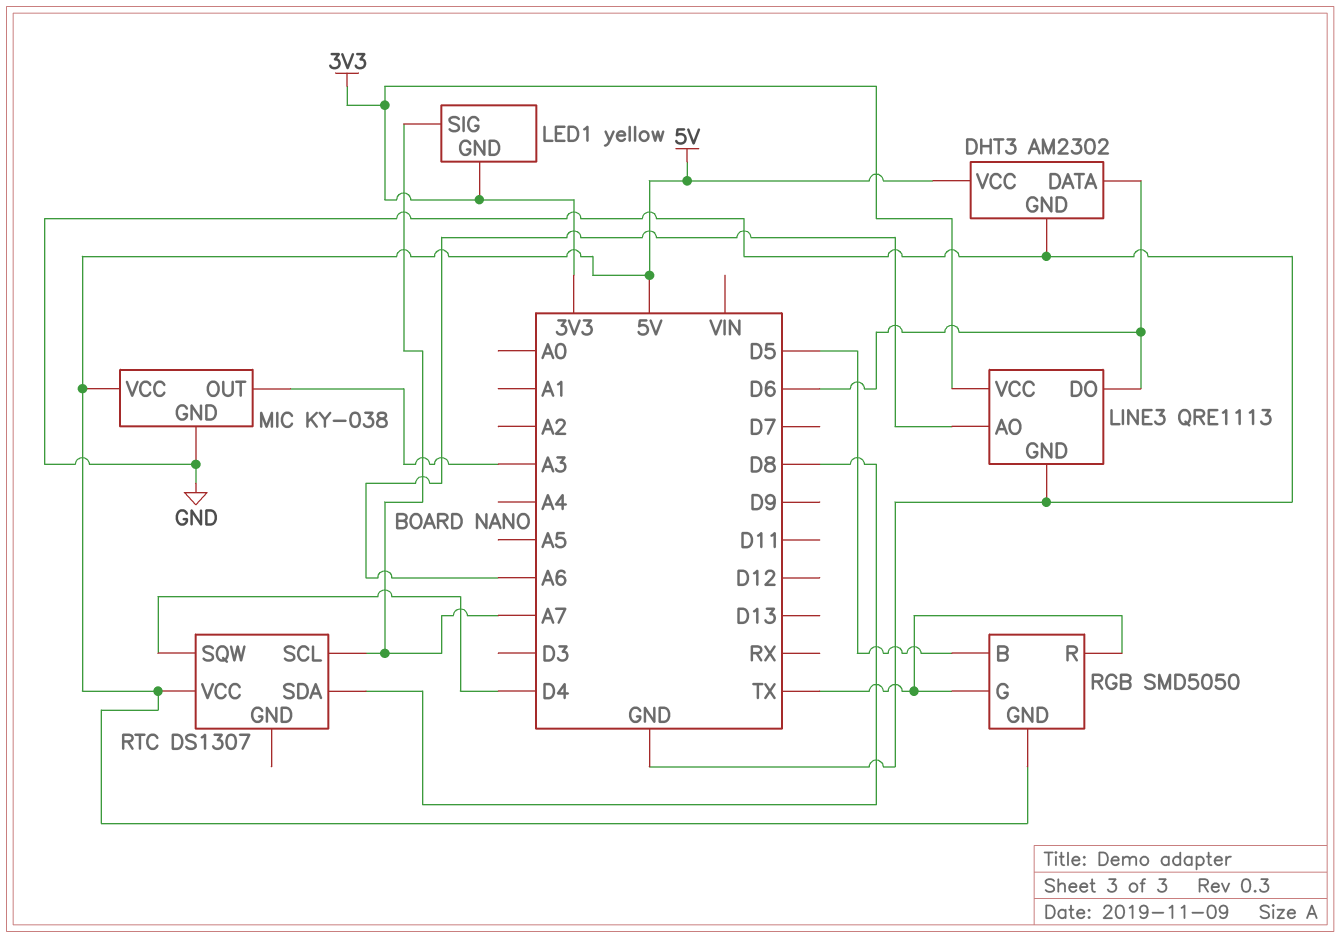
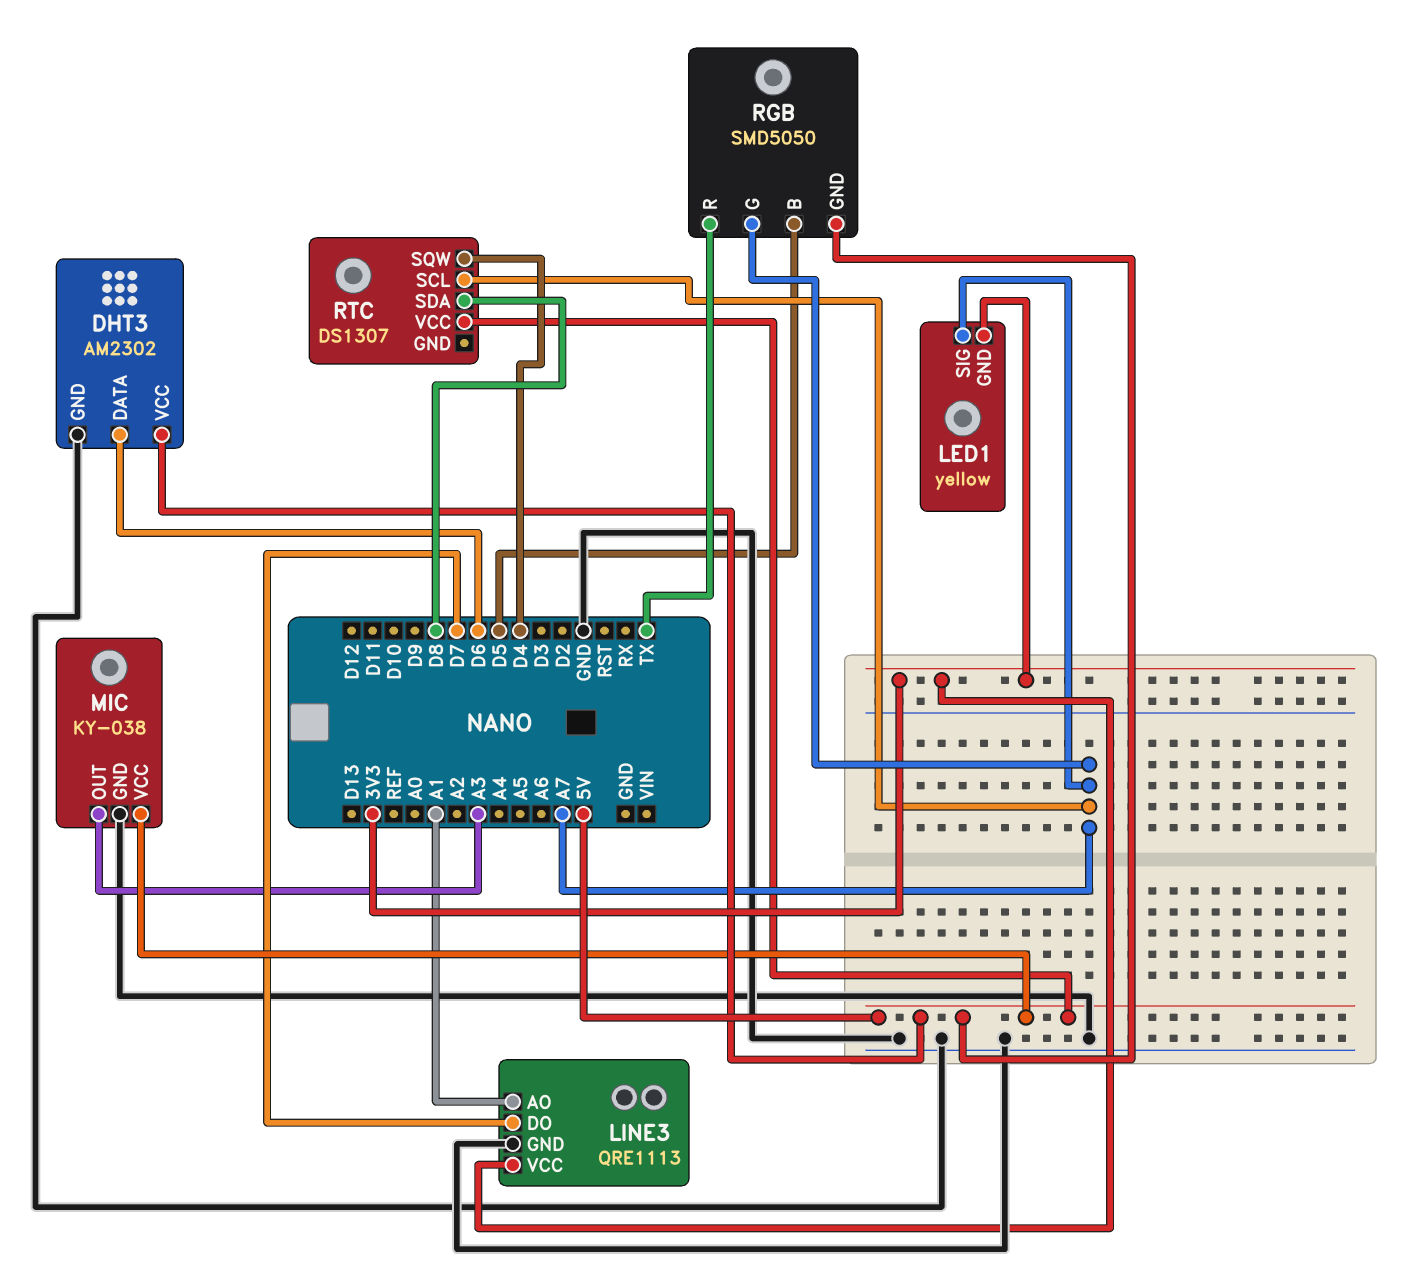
LINE3 pin AO: A6 -> A1
LINE3 pin DO: D6 -> D7
RGB pin G: TX -> A7

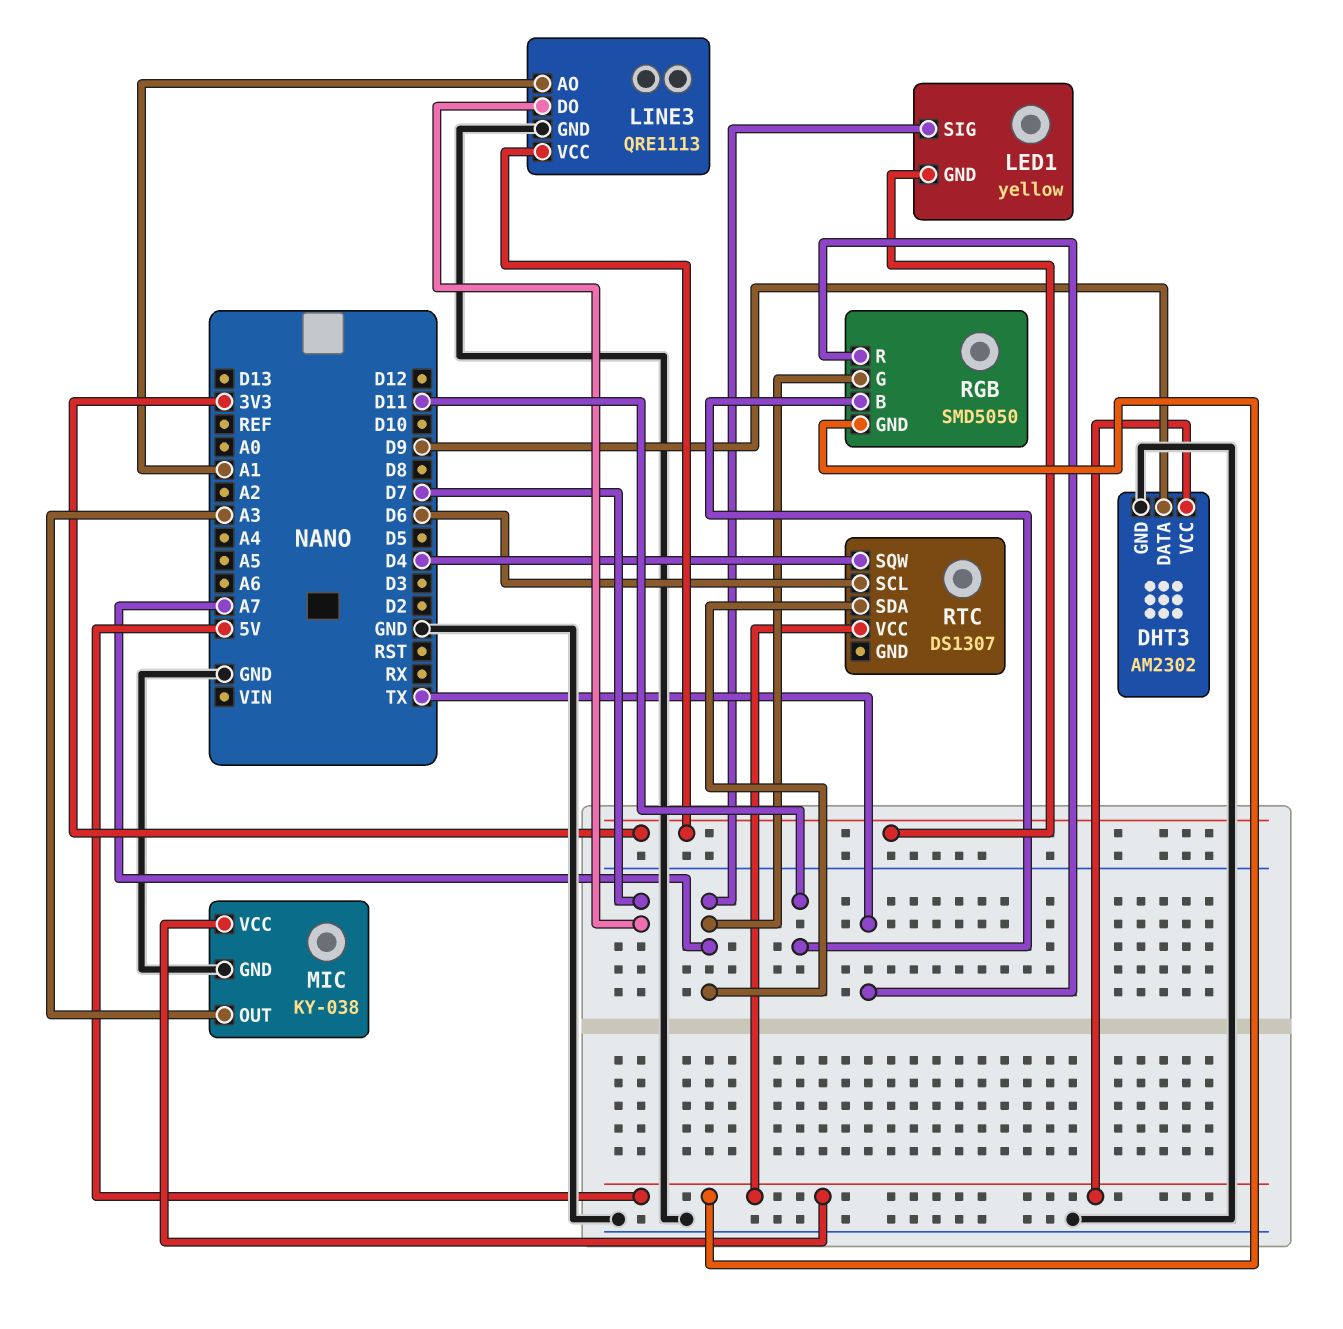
DHT3 pin DATA: D6 -> D9
RGB pin B: D5 -> D11
RTC pin SCL: A7 -> D6
RTC pin SDA: D8 -> A7

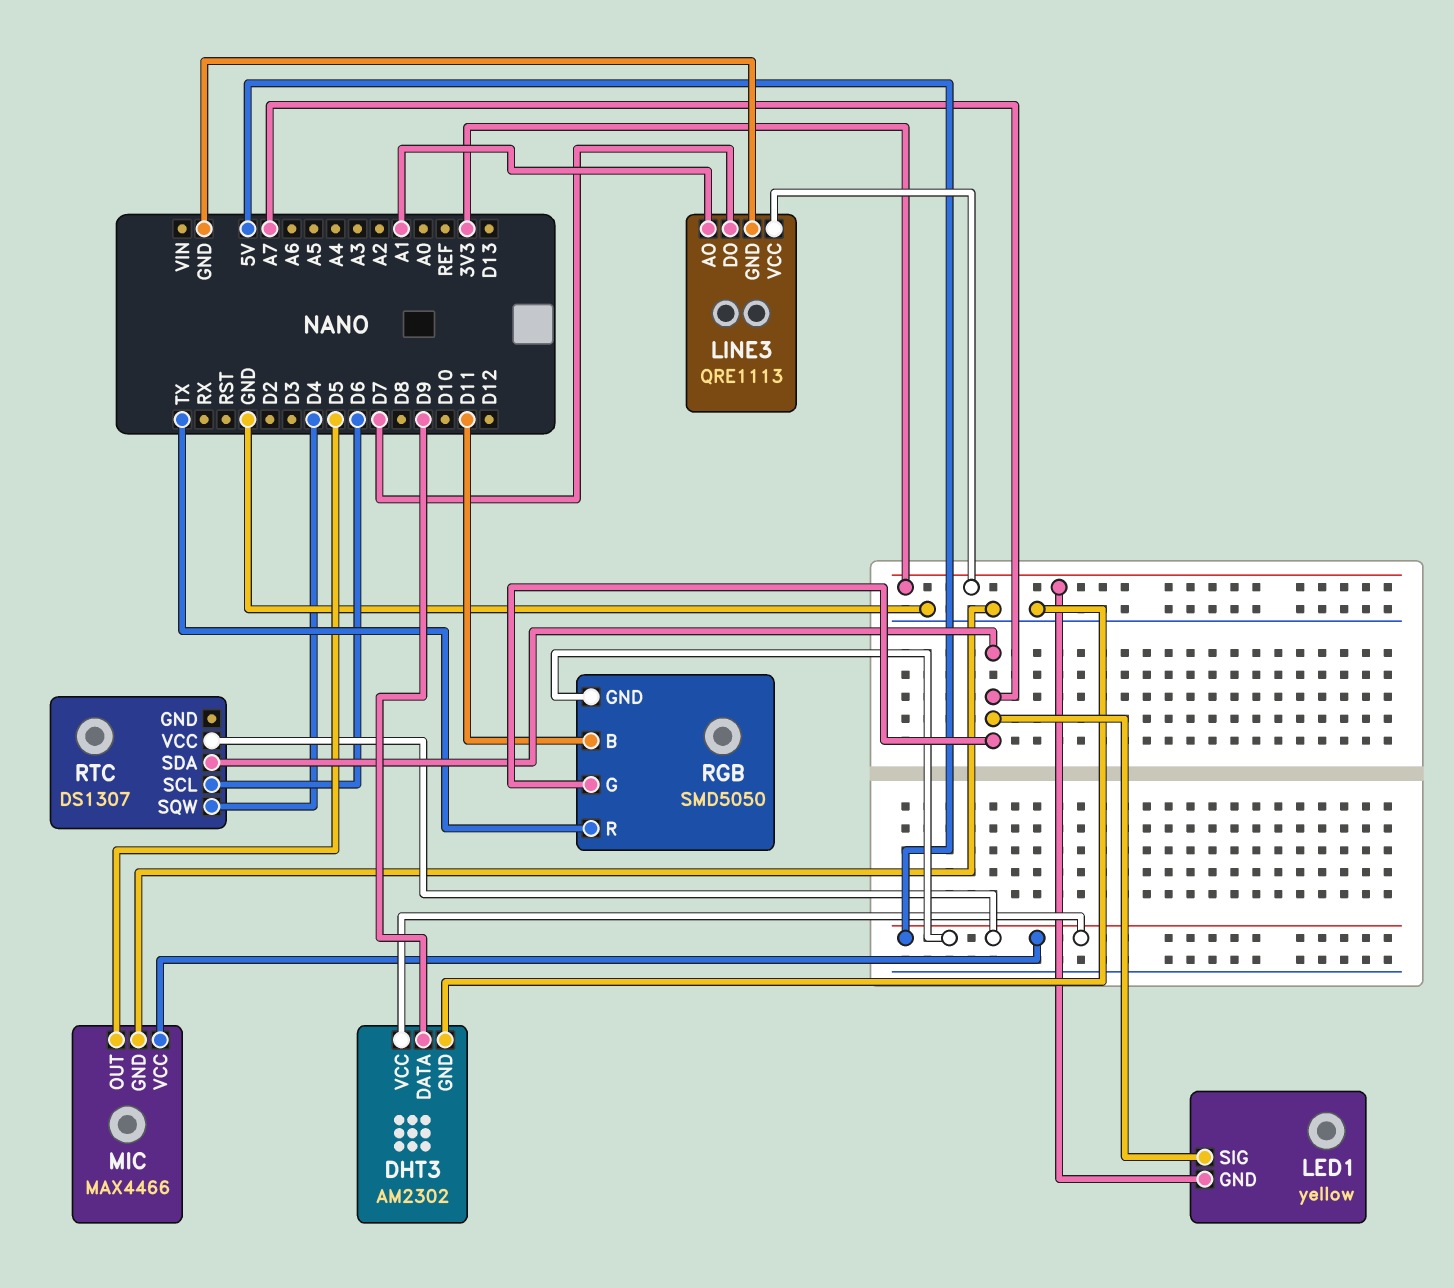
MIC: KY-038 -> MAX4466
MIC pin OUT: A3 -> D5

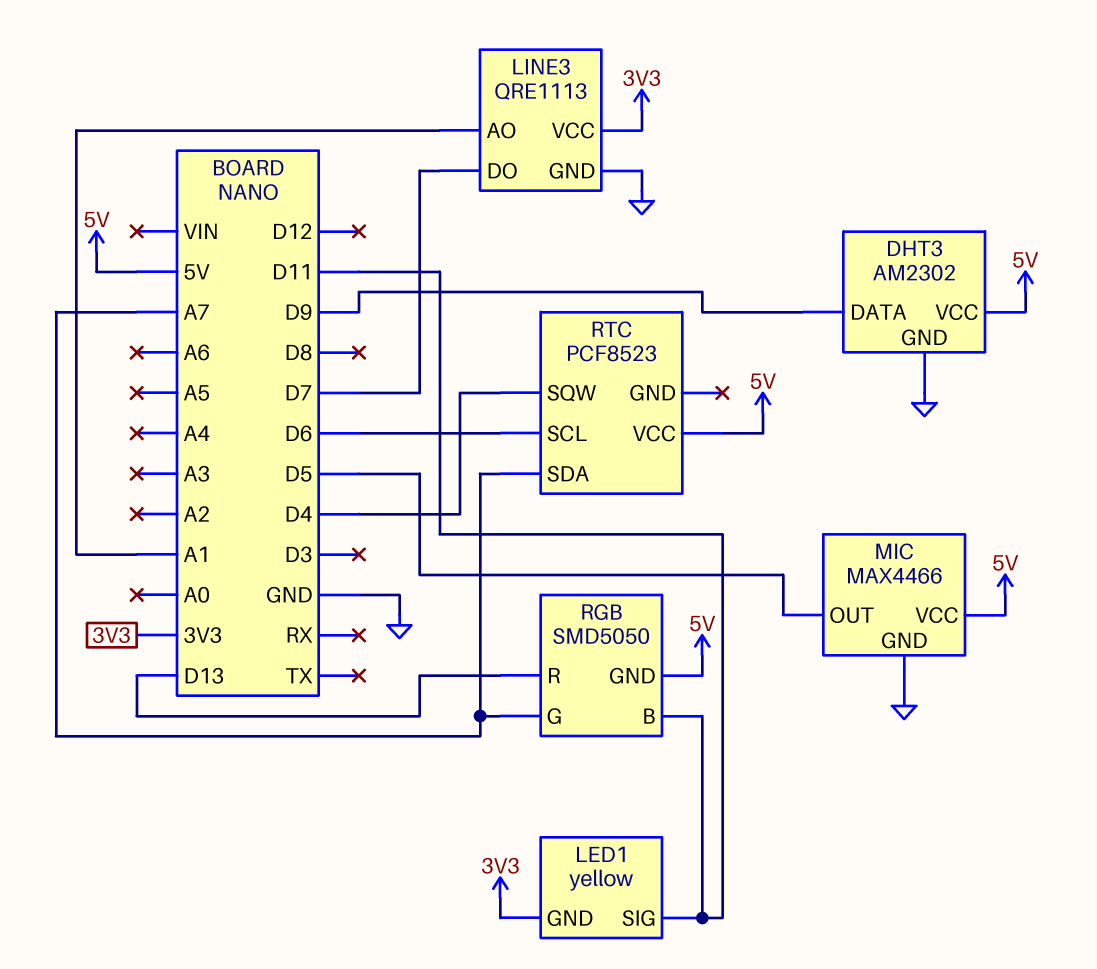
LED1 pin SIG: A7 -> D11
RGB pin R: TX -> D13
RTC: DS1307 -> PCF8523

